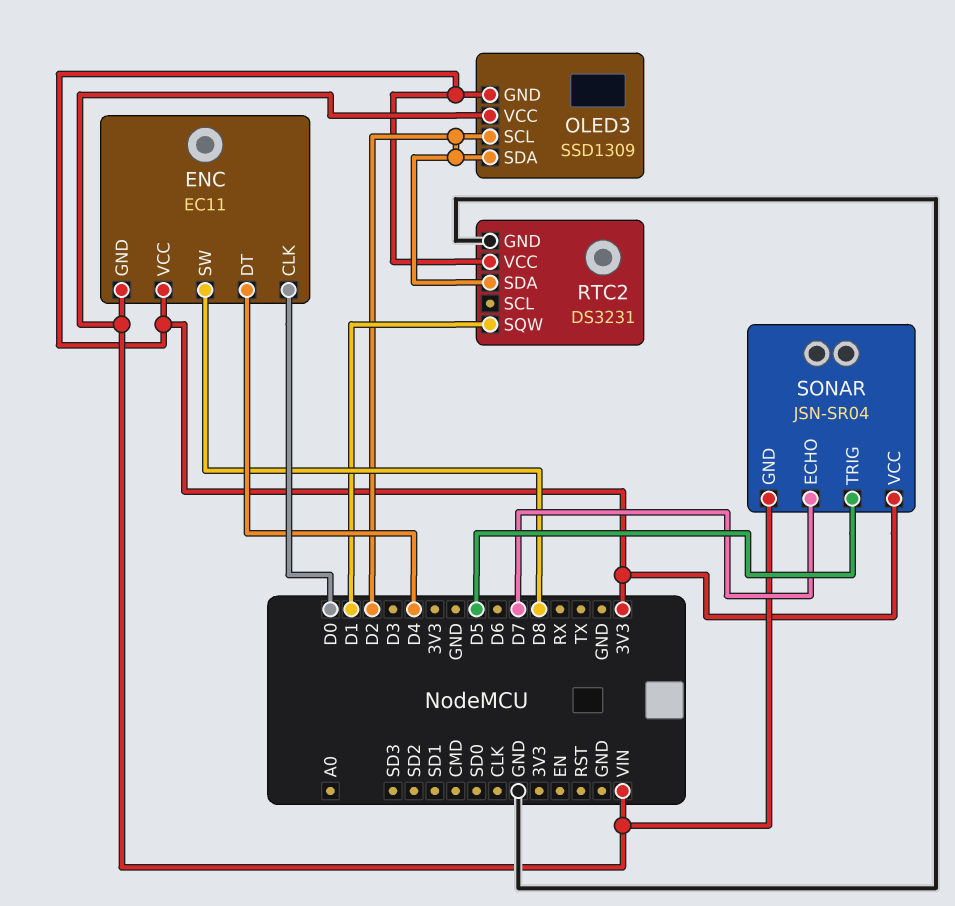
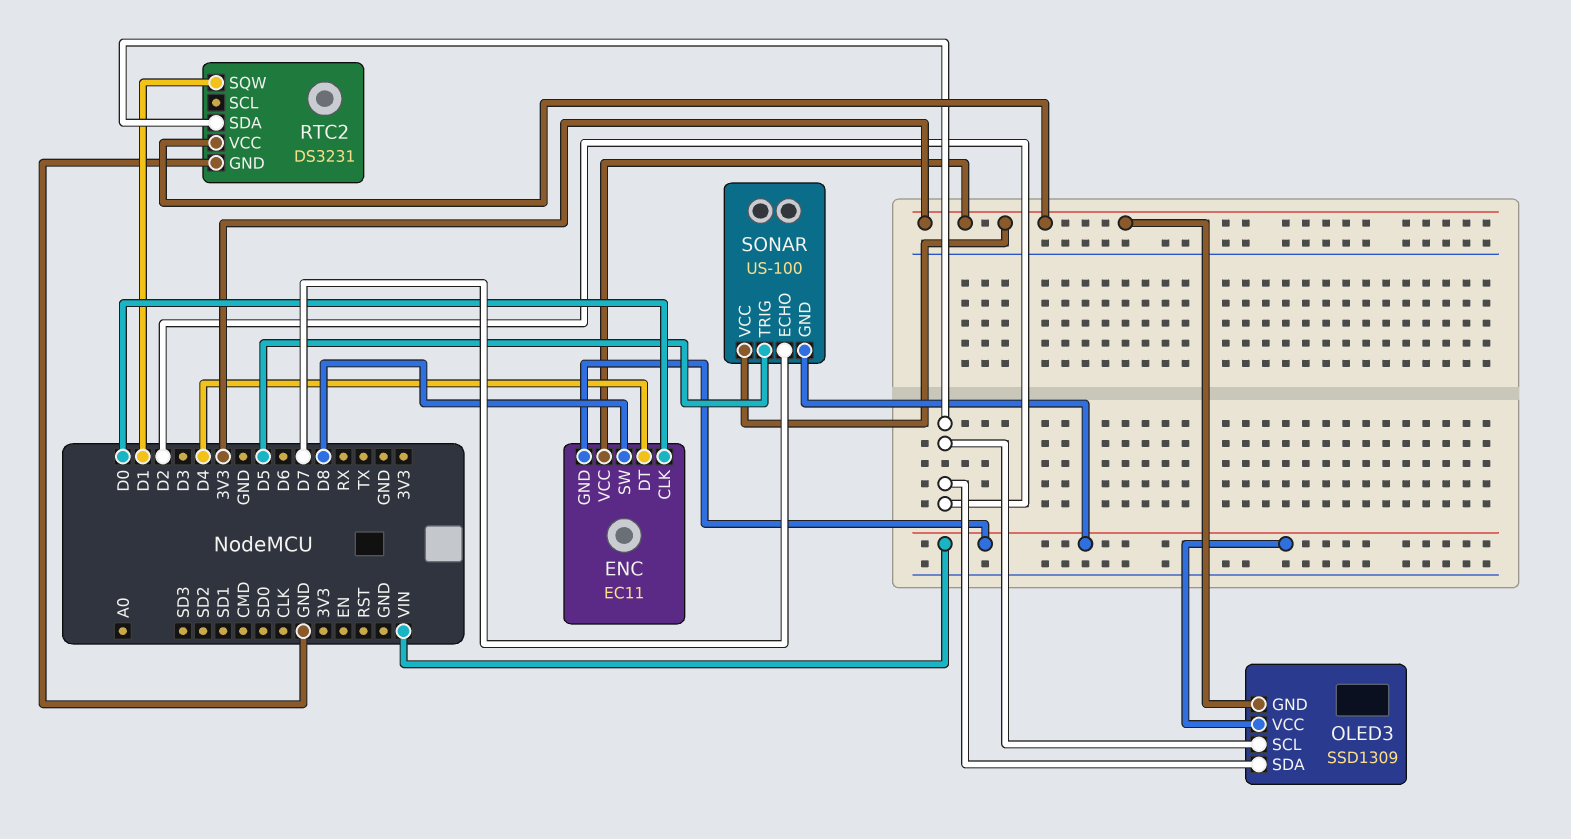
SONAR: JSN-SR04 -> US-100

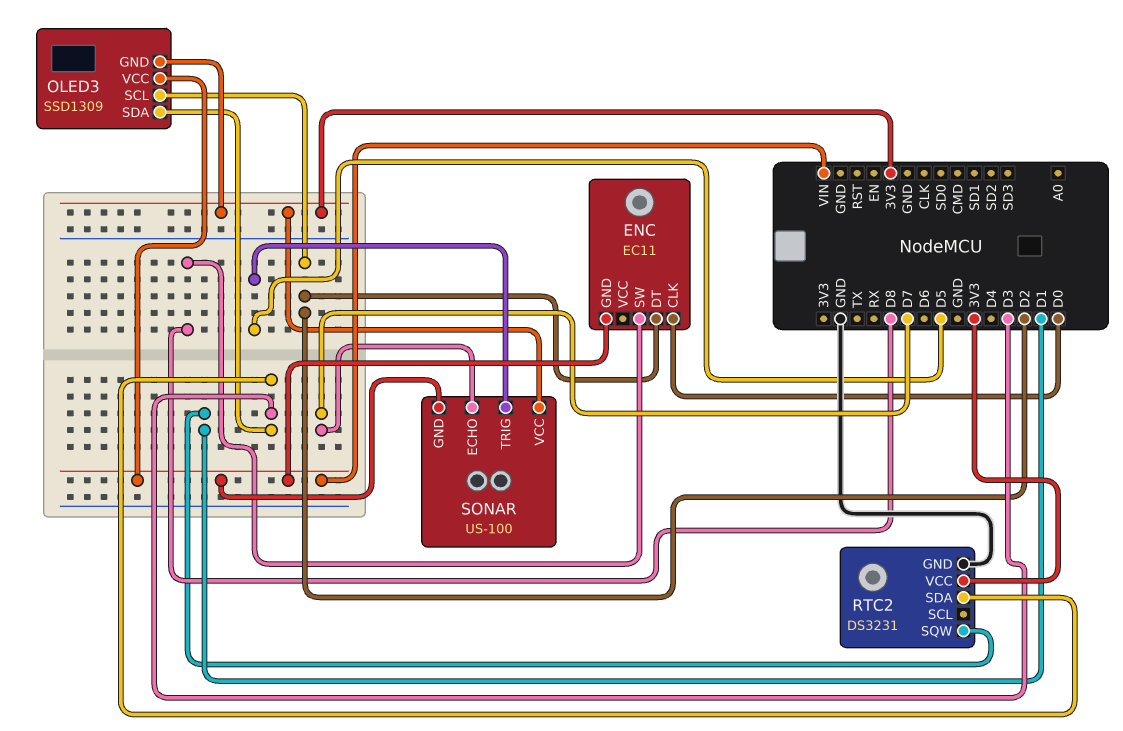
ENC pin DT: D4 -> D2
ENC pin VCC: 3V3 -> none
OLED3 pin SDA: D2 -> D3
RTC2 pin SDA: D2 -> D3

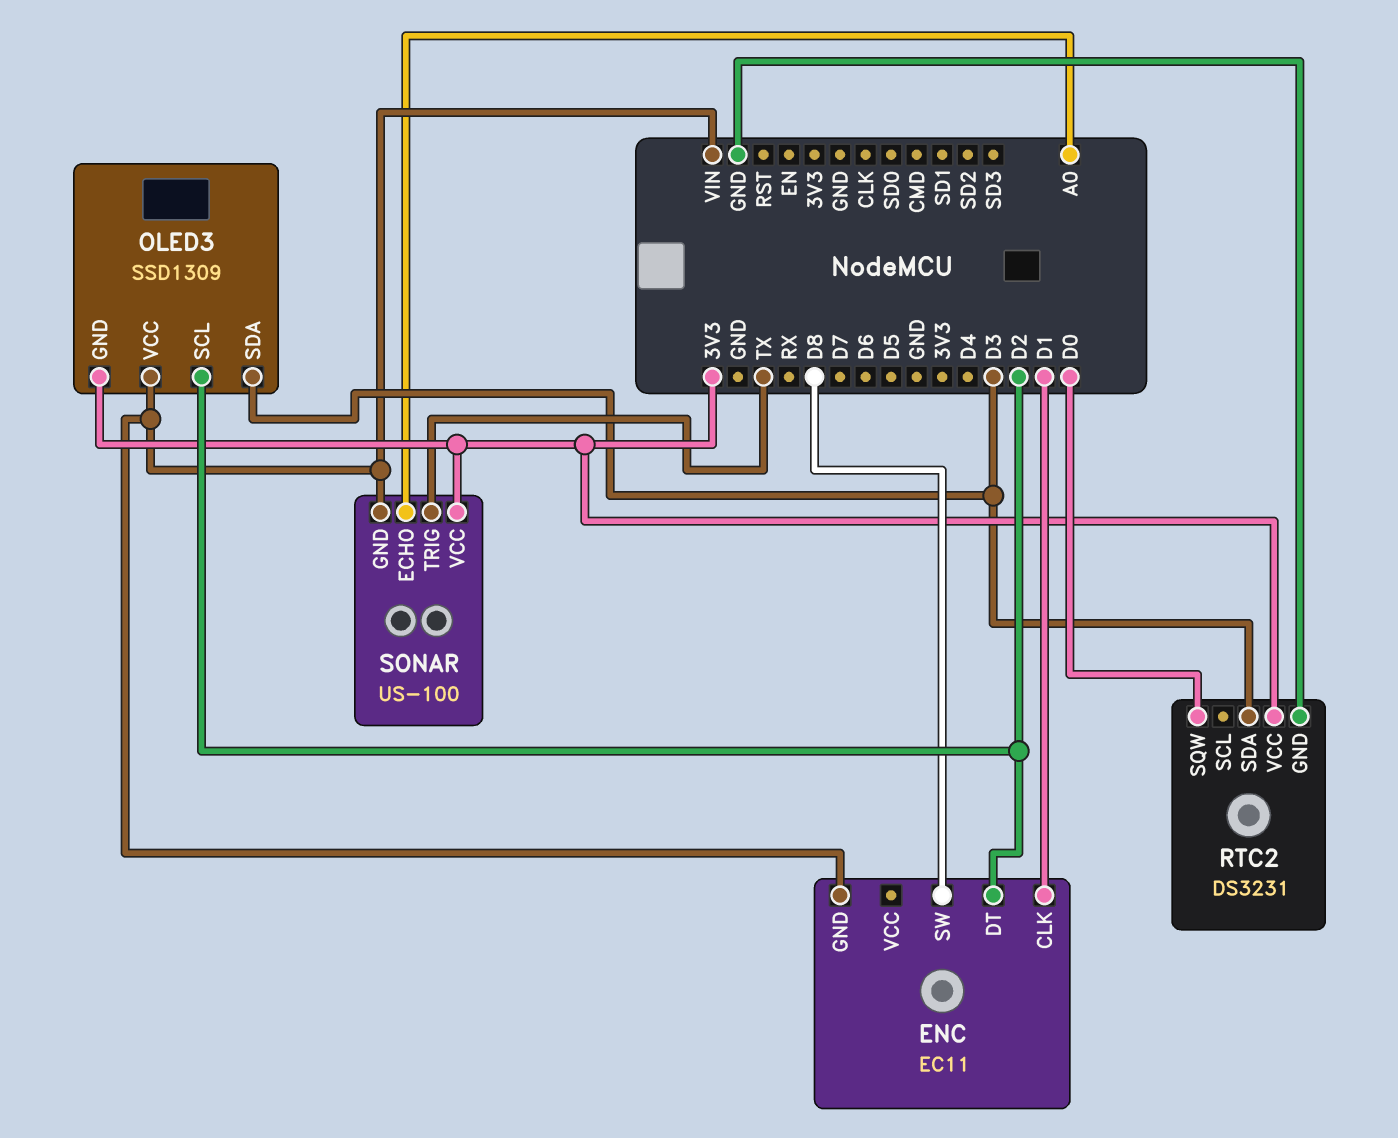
ENC pin CLK: D0 -> D1
RTC2 pin SQW: D1 -> D0
SONAR pin ECHO: D7 -> A0
SONAR pin TRIG: D5 -> TX

